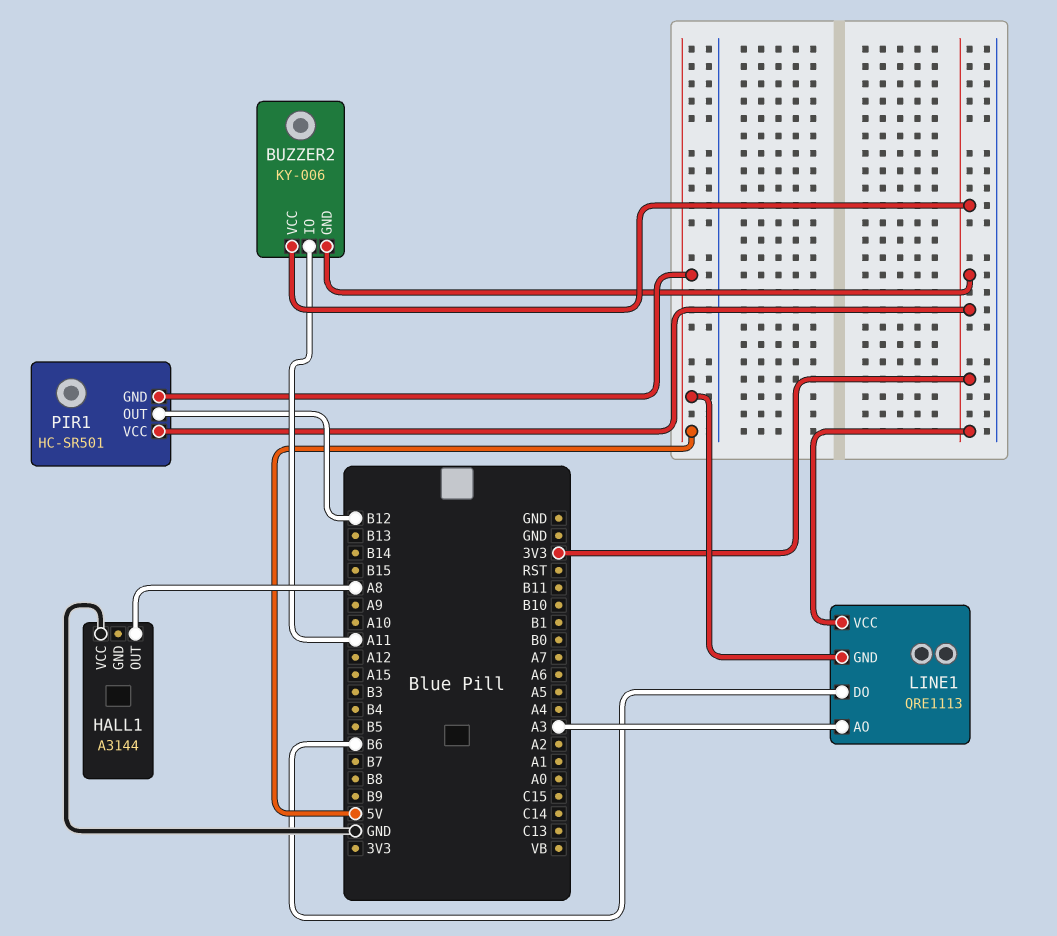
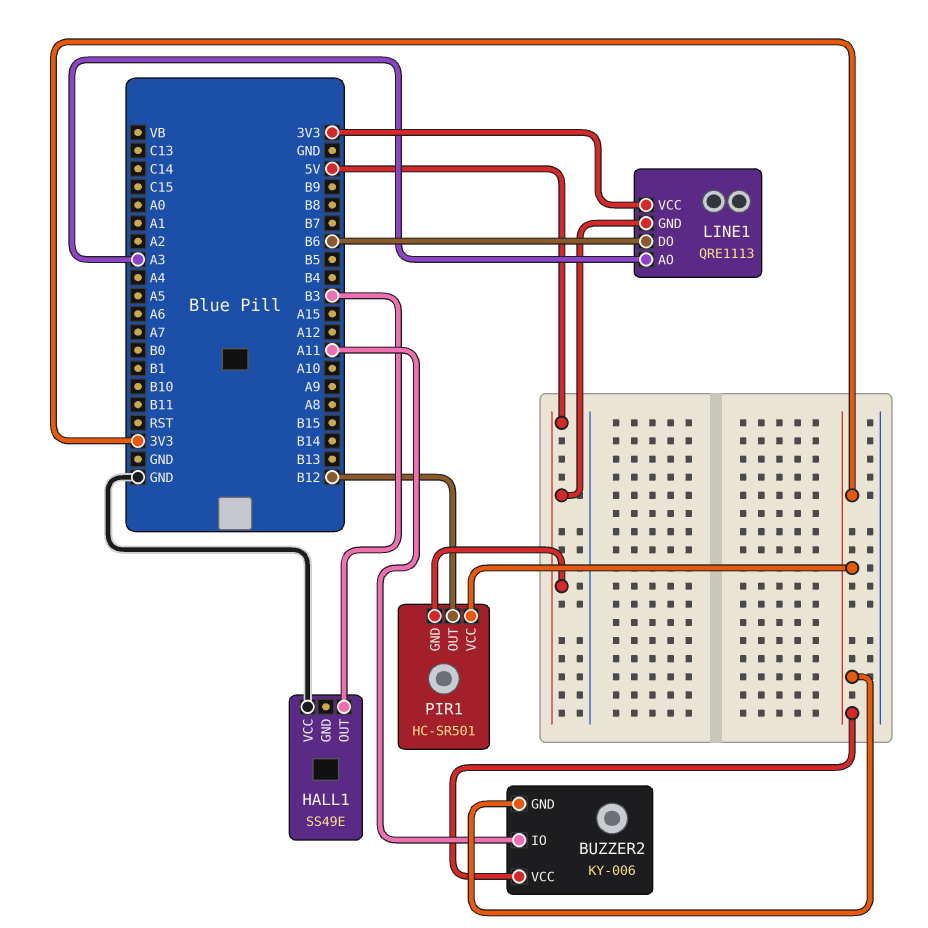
HALL1: A3144 -> SS49E
HALL1 pin OUT: A8 -> B3

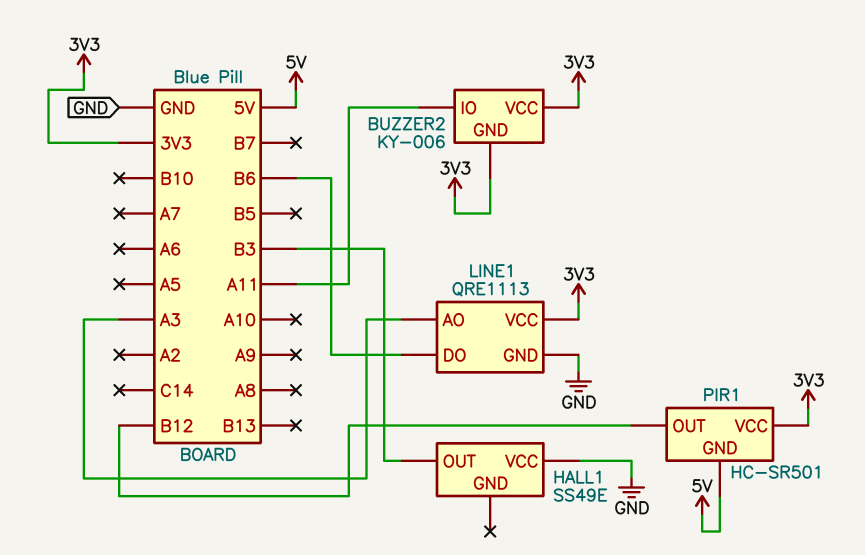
LINE1 pin GND: 5V -> GND

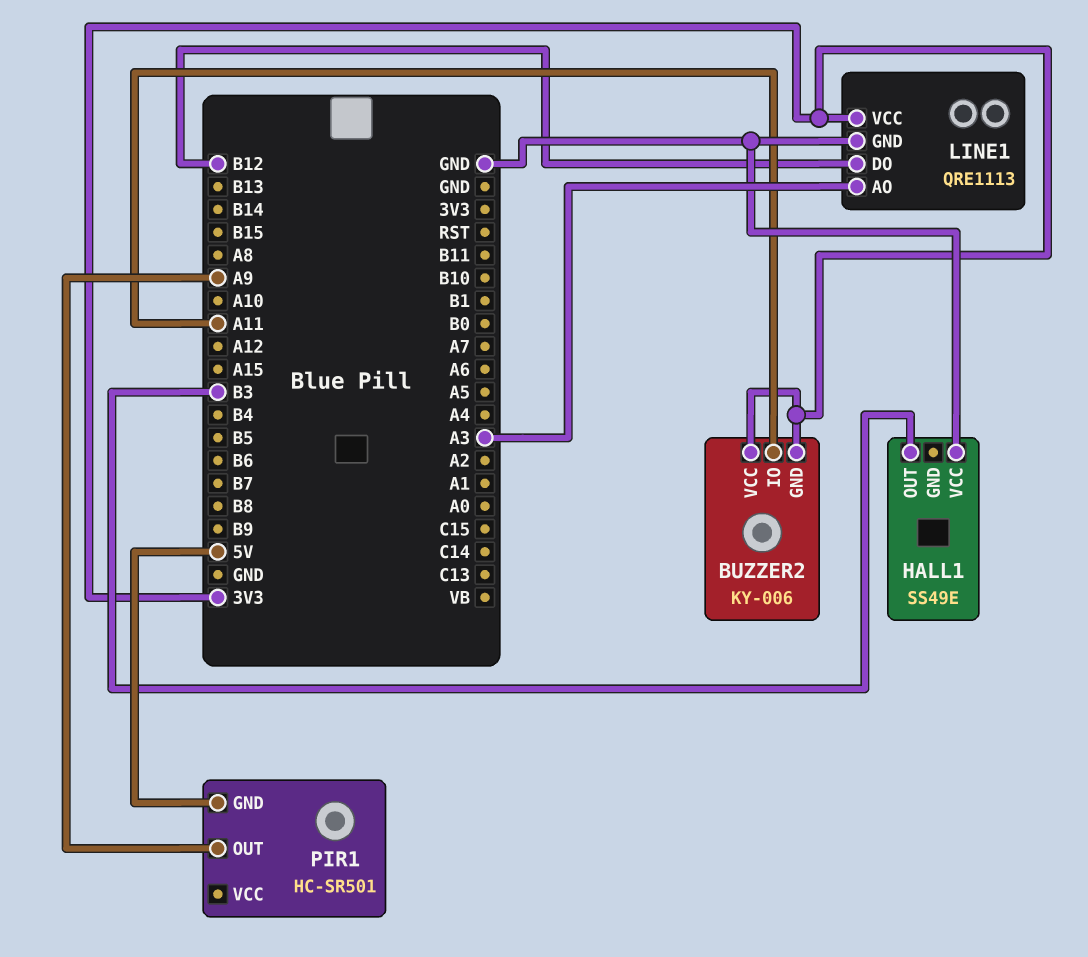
LINE1 pin DO: B6 -> B12
PIR1 pin OUT: B12 -> A9
PIR1 pin VCC: 3V3 -> none

